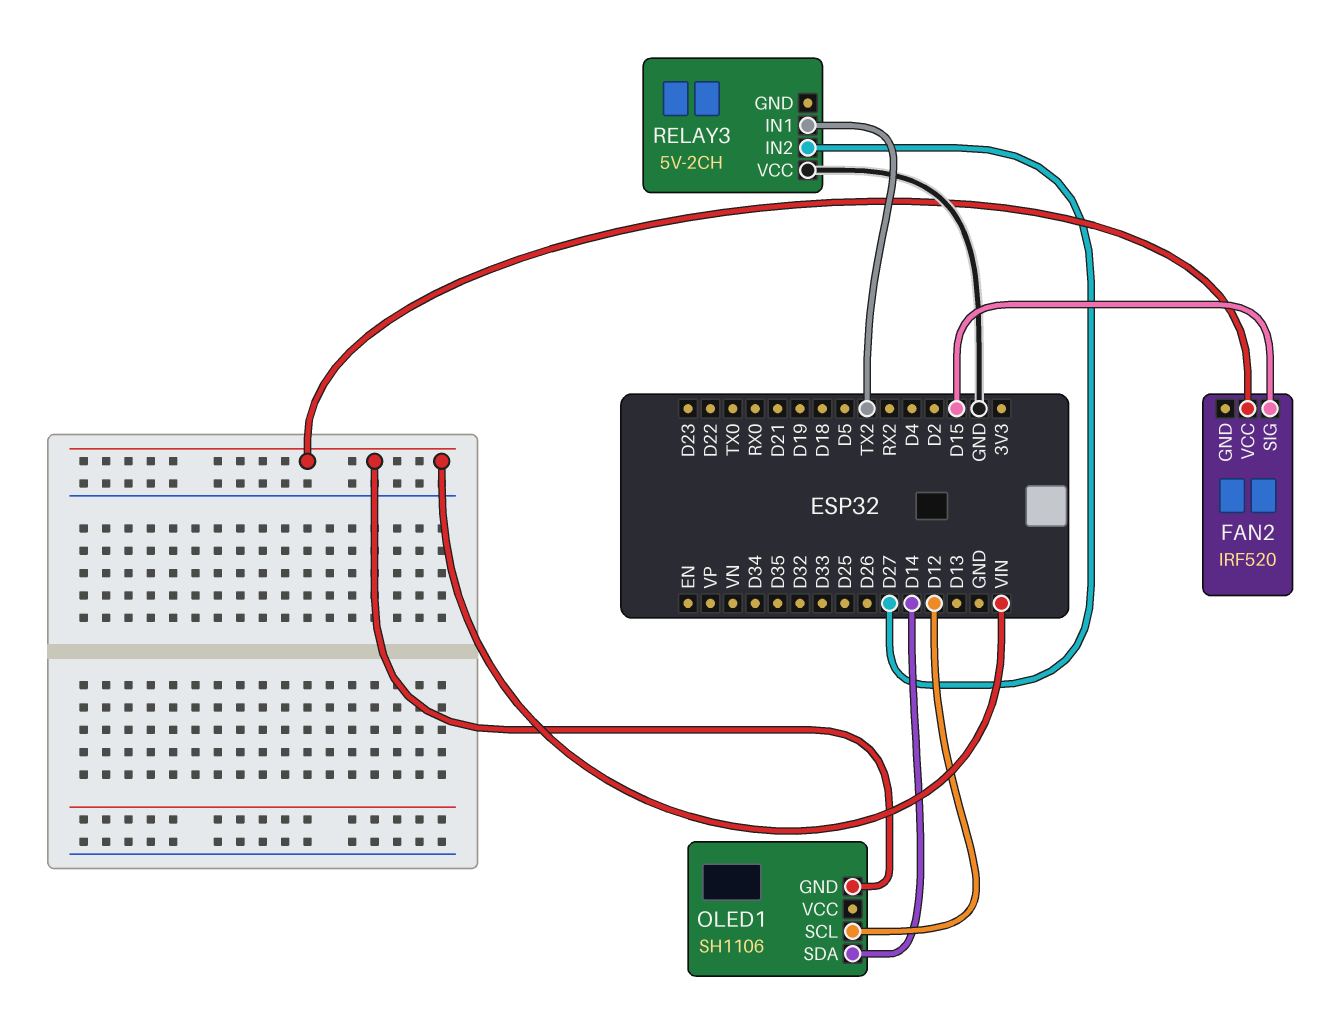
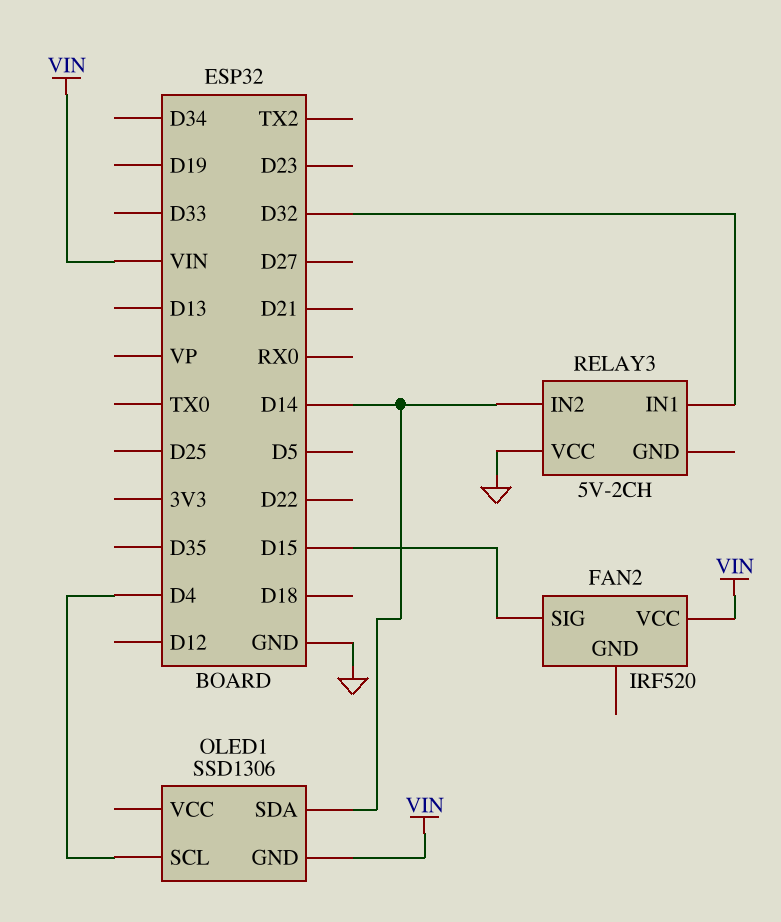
OLED1: SH1106 -> SSD1306
OLED1 pin SCL: D12 -> D4
RELAY3 pin IN1: TX2 -> D32
RELAY3 pin IN2: D27 -> D14

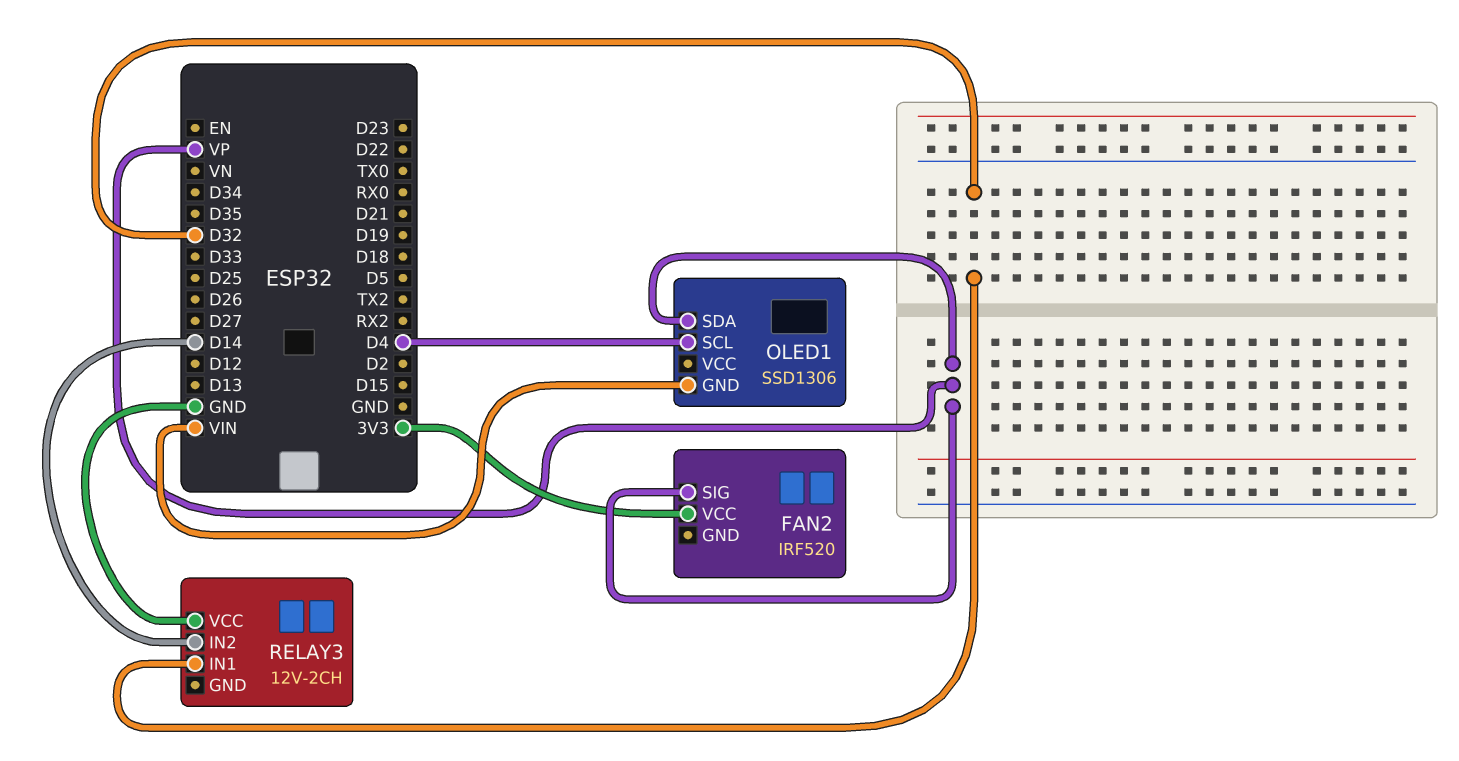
FAN2 pin SIG: D15 -> VP
FAN2 pin VCC: VIN -> 3V3
OLED1 pin SDA: D14 -> VP
RELAY3: 5V-2CH -> 12V-2CH

